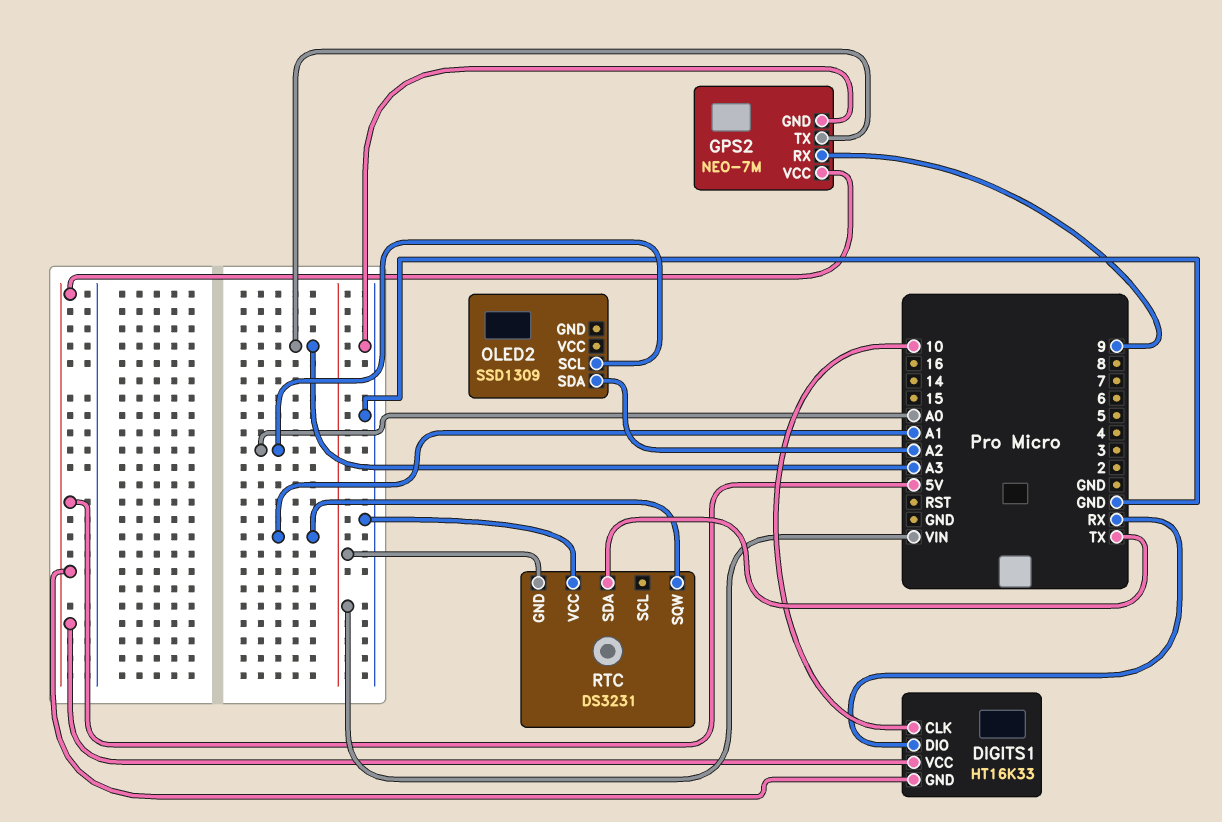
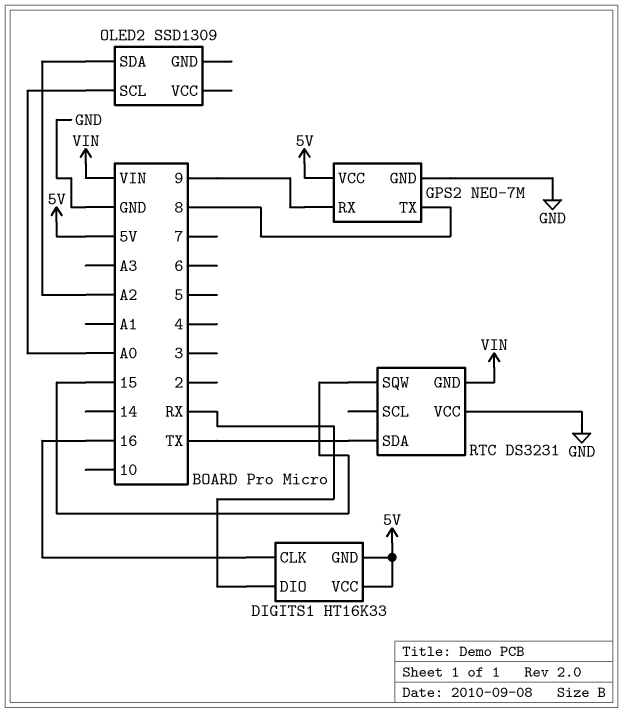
DIGITS1 pin CLK: 10 -> 16
GPS2 pin TX: A3 -> 8
RTC pin SQW: A1 -> 15

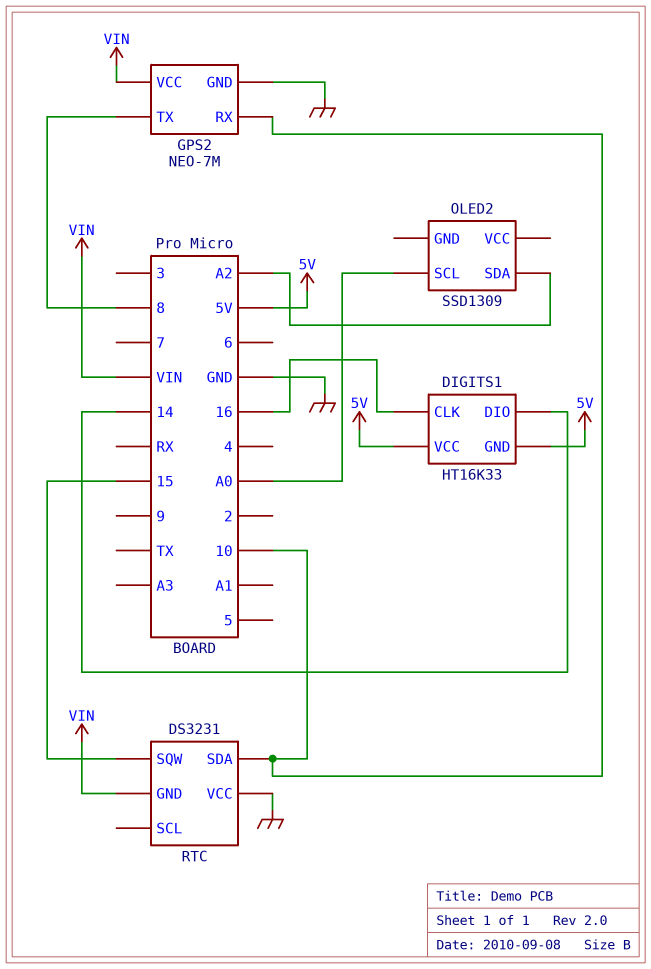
DIGITS1 pin DIO: RX -> 14
GPS2 pin RX: 9 -> 10
GPS2 pin VCC: 5V -> VIN
RTC pin SDA: TX -> 10

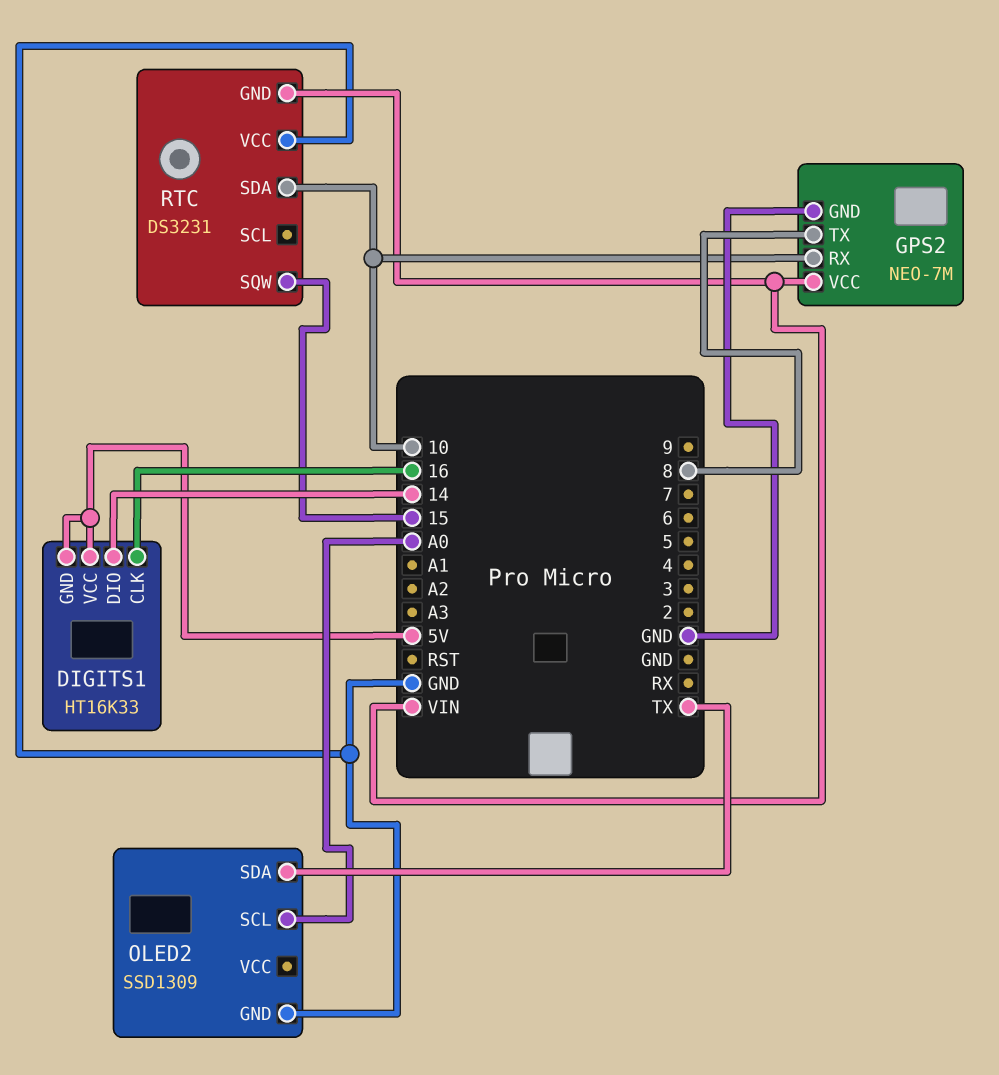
OLED2 pin GND: none -> GND
OLED2 pin SDA: A2 -> TX

